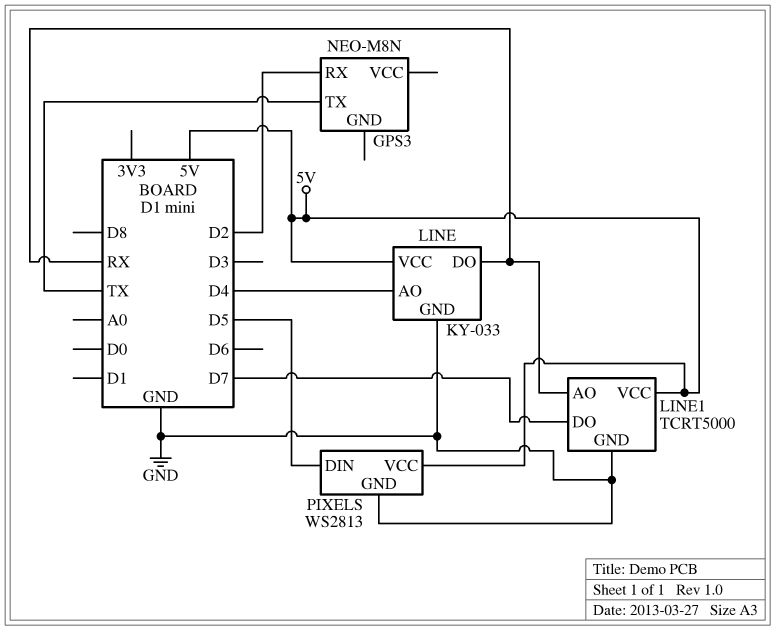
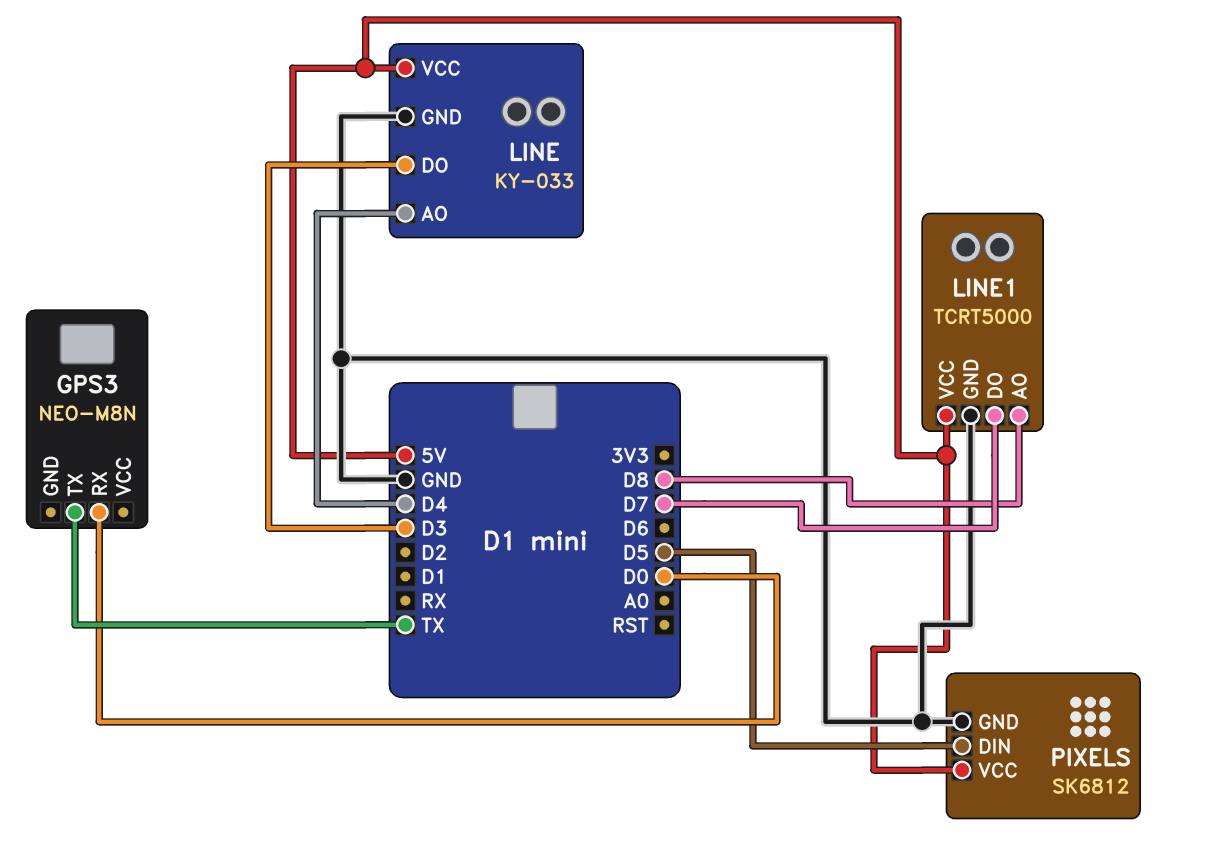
GPS3 pin RX: D2 -> D0
LINE pin DO: RX -> D3
LINE1 pin AO: RX -> D8
PIXELS: WS2813 -> SK6812

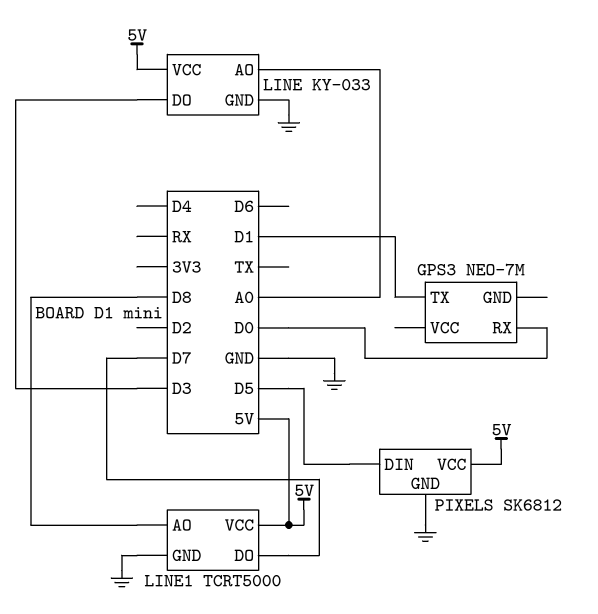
GPS3: NEO-M8N -> NEO-7M
GPS3 pin TX: TX -> D1
LINE pin AO: D4 -> A0

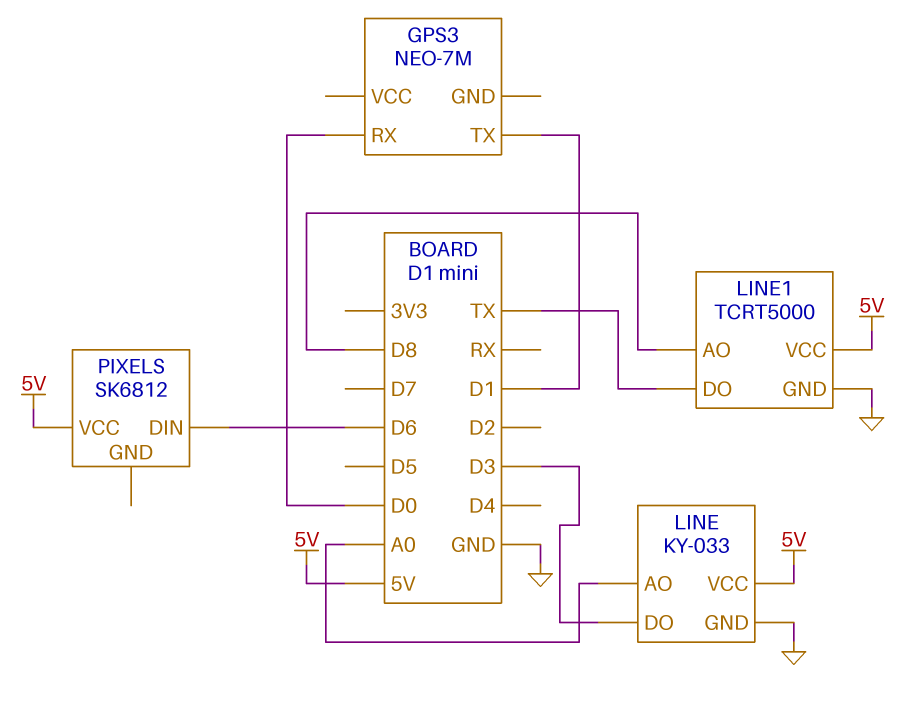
LINE1 pin DO: D7 -> TX
PIXELS pin DIN: D5 -> D6
PIXELS pin GND: GND -> none

